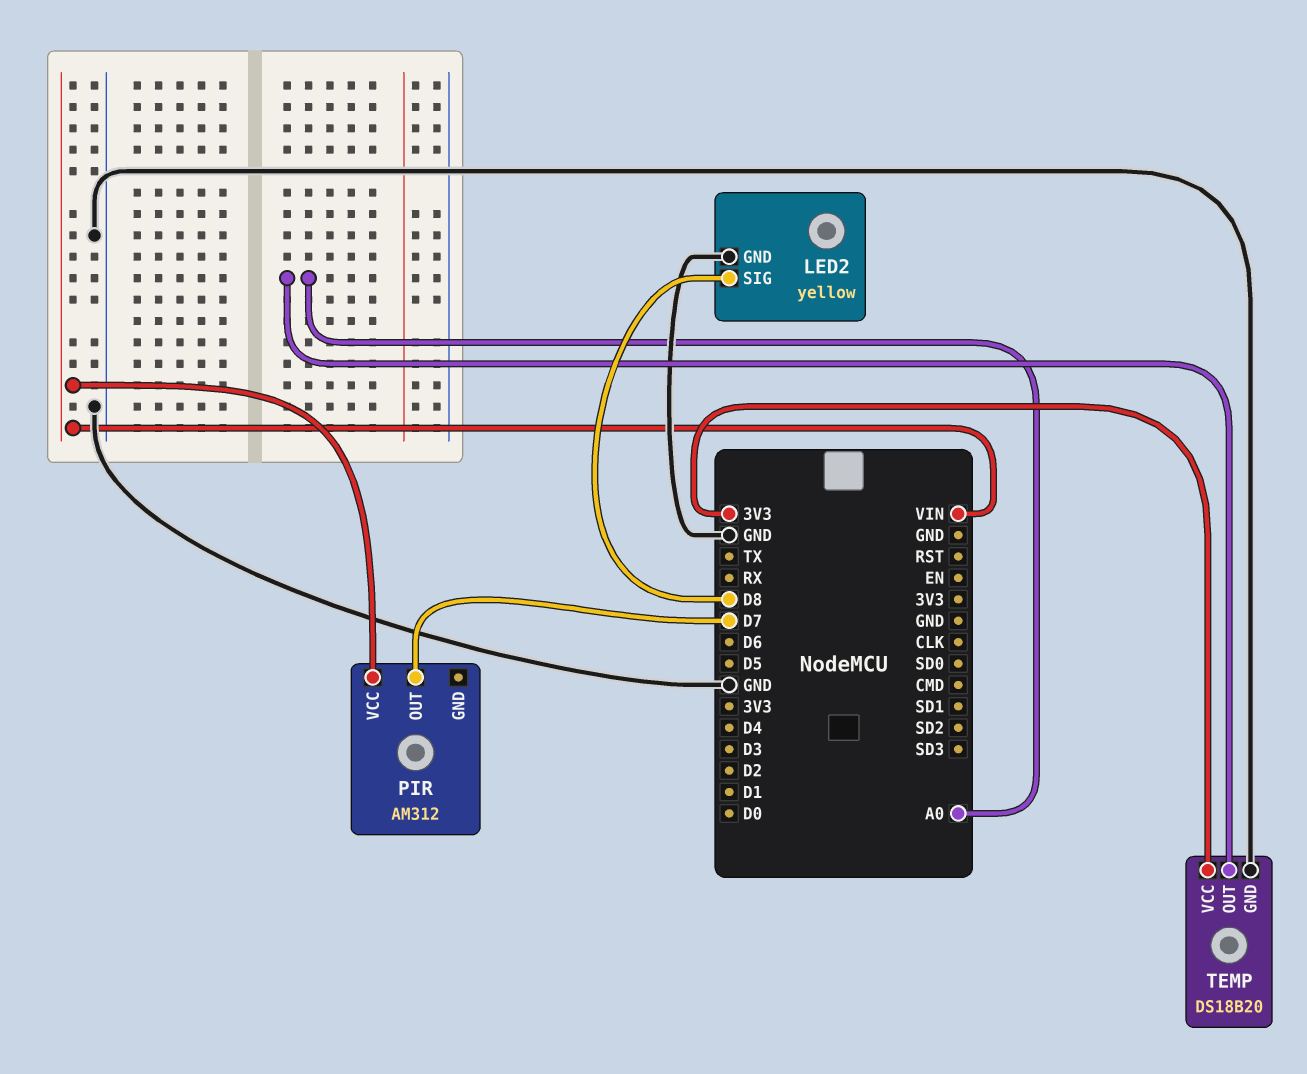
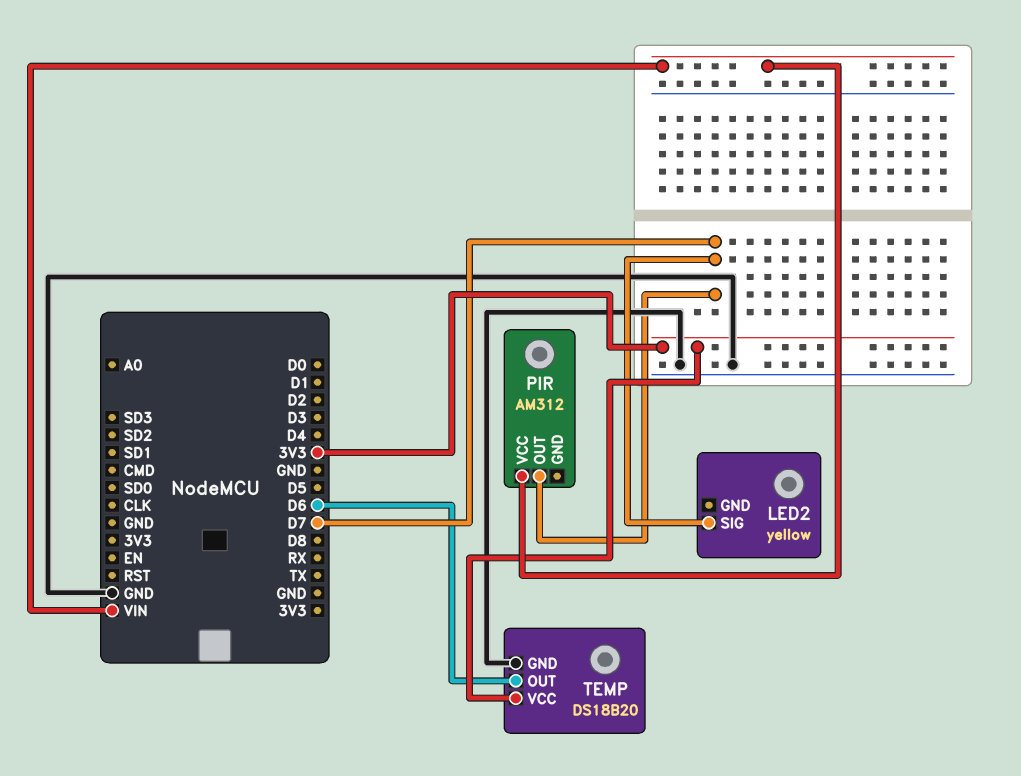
LED2 pin GND: GND -> none
LED2 pin SIG: D8 -> D7
TEMP pin OUT: A0 -> D6

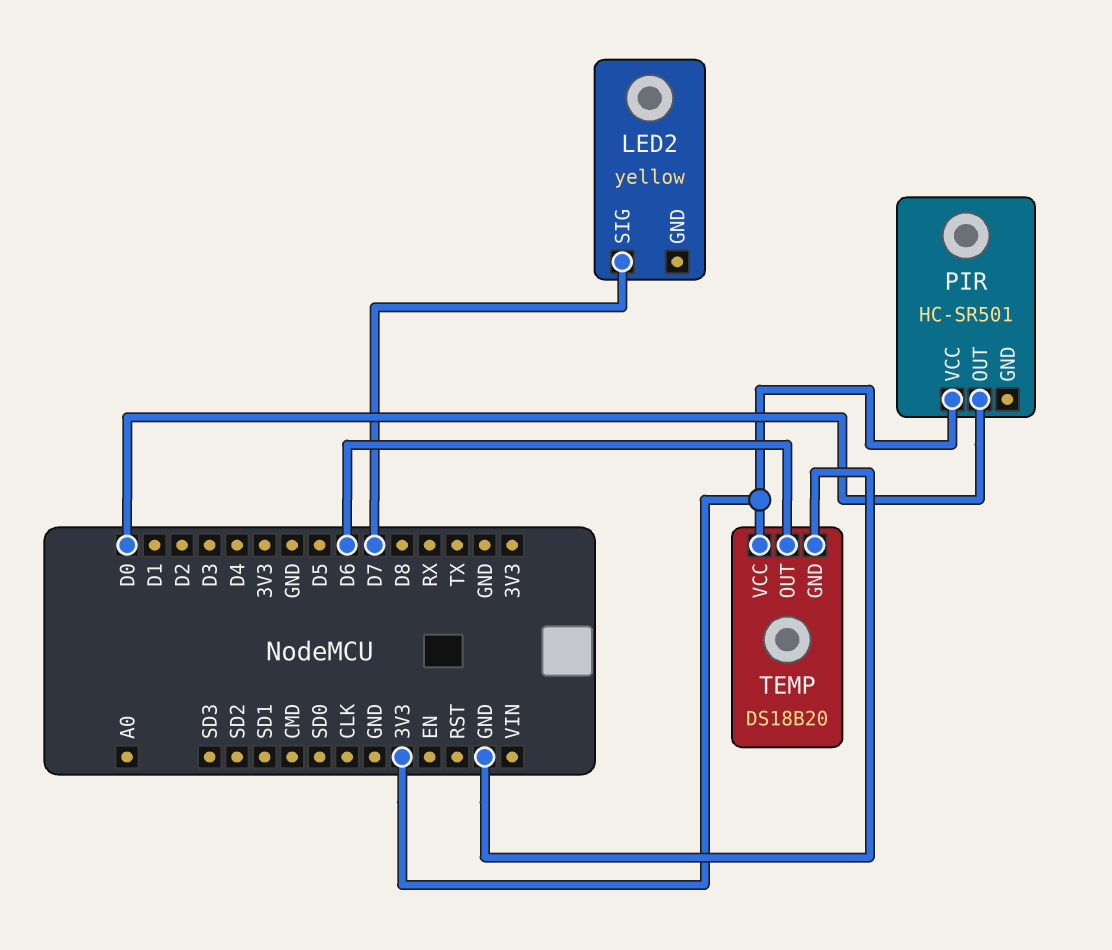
PIR: AM312 -> HC-SR501
PIR pin OUT: D7 -> D0
PIR pin VCC: VIN -> 3V3

